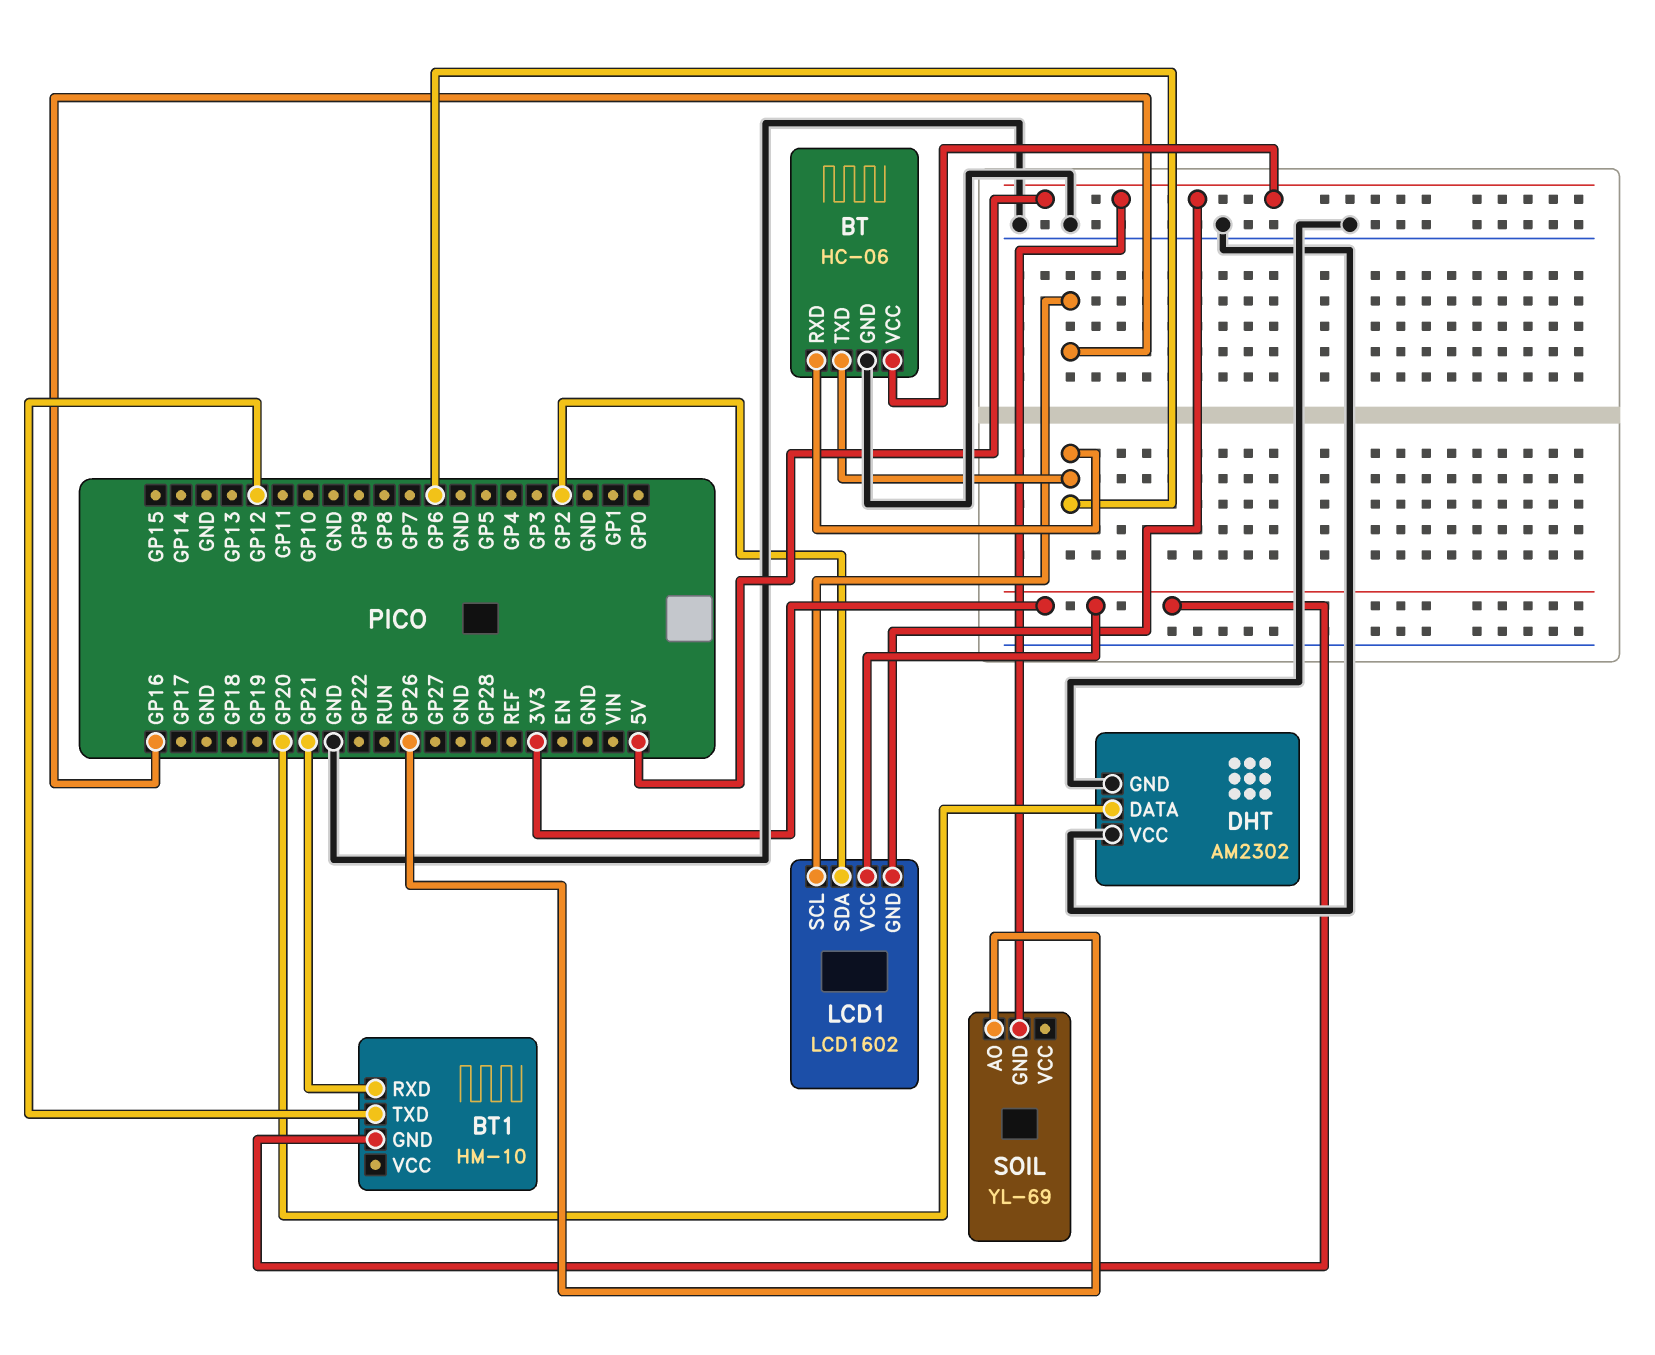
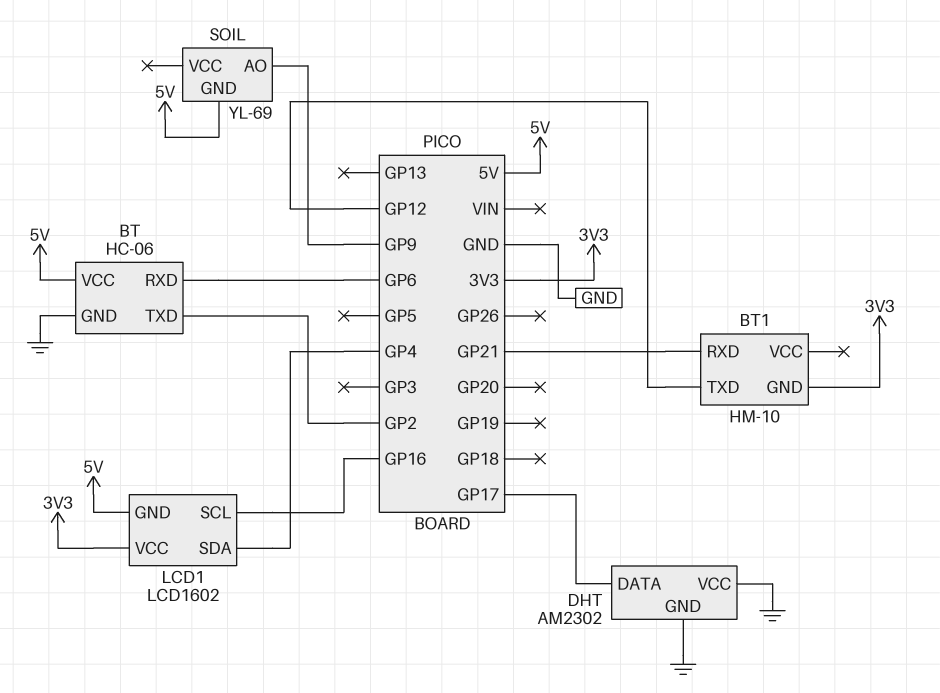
BT pin TXD: GP6 -> GP2
DHT pin DATA: GP20 -> GP17
LCD1 pin SDA: GP2 -> GP4
SOIL pin AO: GP26 -> GP9

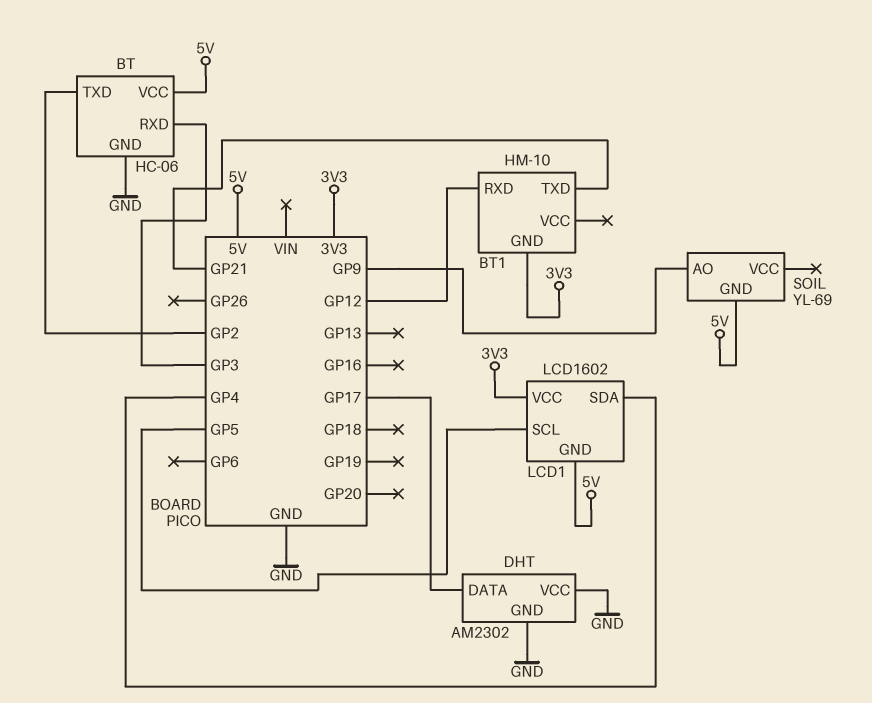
BT pin RXD: GP6 -> GP3
BT1 pin RXD: GP21 -> GP12
BT1 pin TXD: GP12 -> GP21
LCD1 pin SCL: GP16 -> GP5

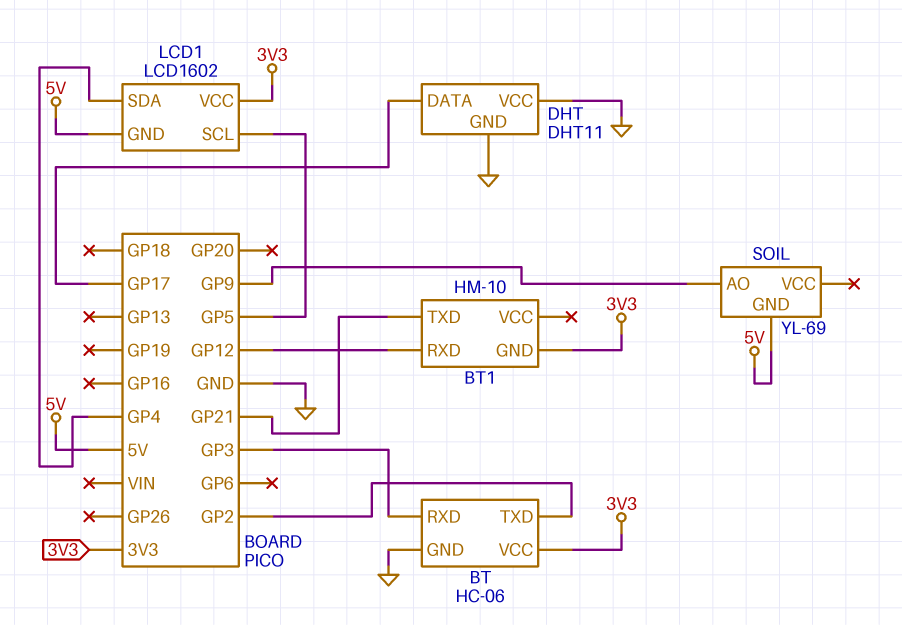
BT pin VCC: 5V -> 3V3
DHT: AM2302 -> DHT11

